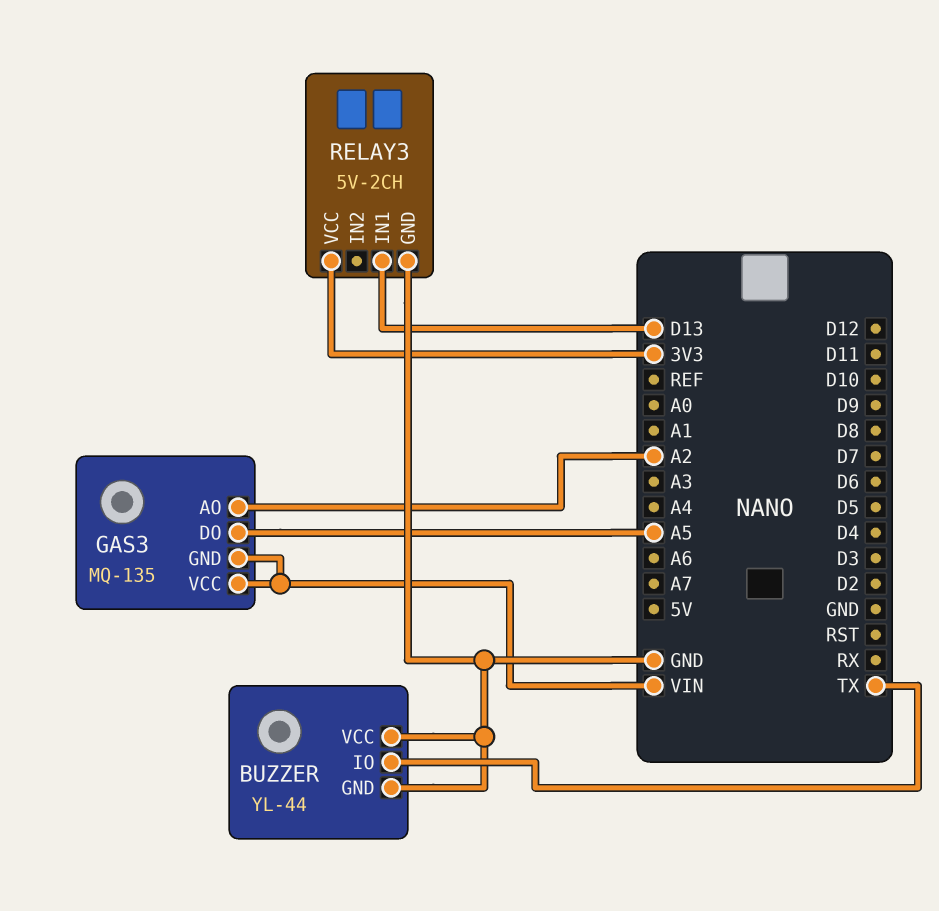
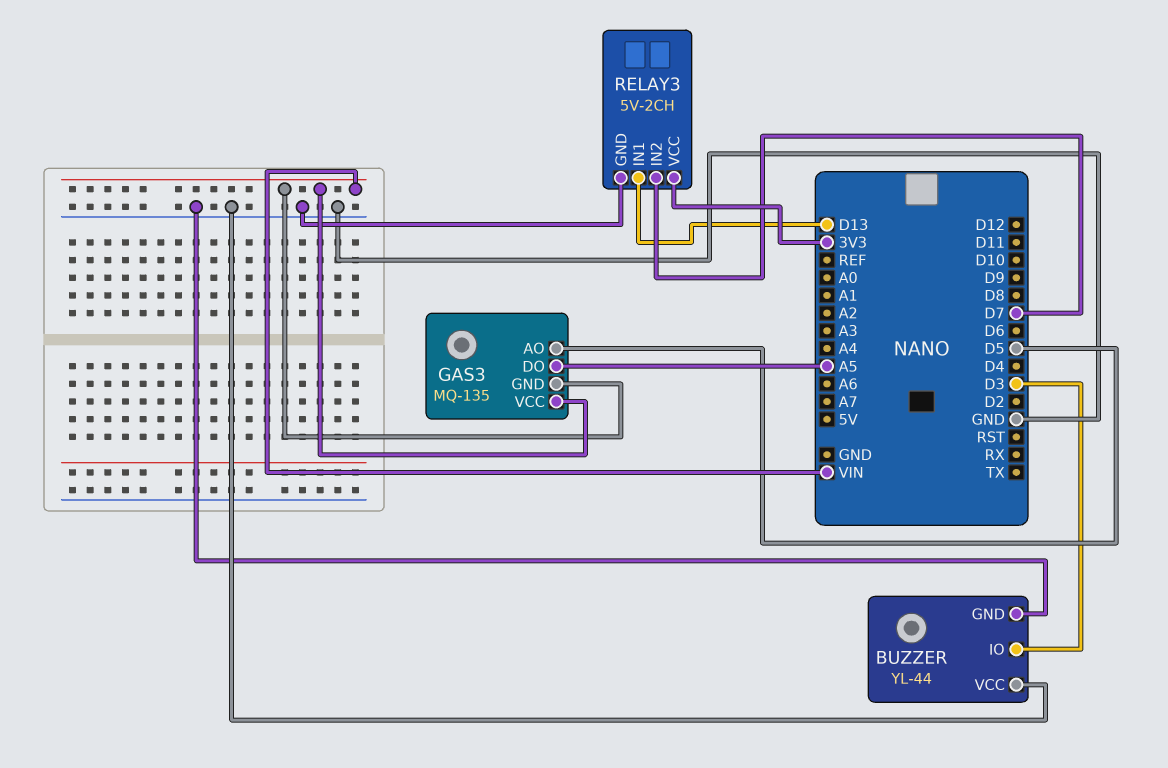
BUZZER pin IO: TX -> D3
GAS3 pin AO: A2 -> D5
RELAY3 pin IN2: none -> D7

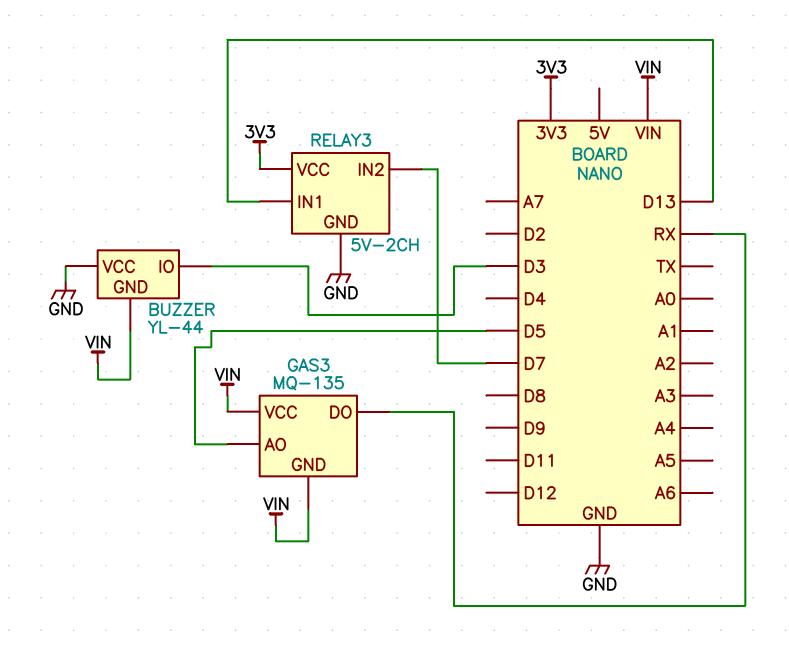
BUZZER pin GND: GND -> VIN
GAS3 pin DO: A5 -> RX

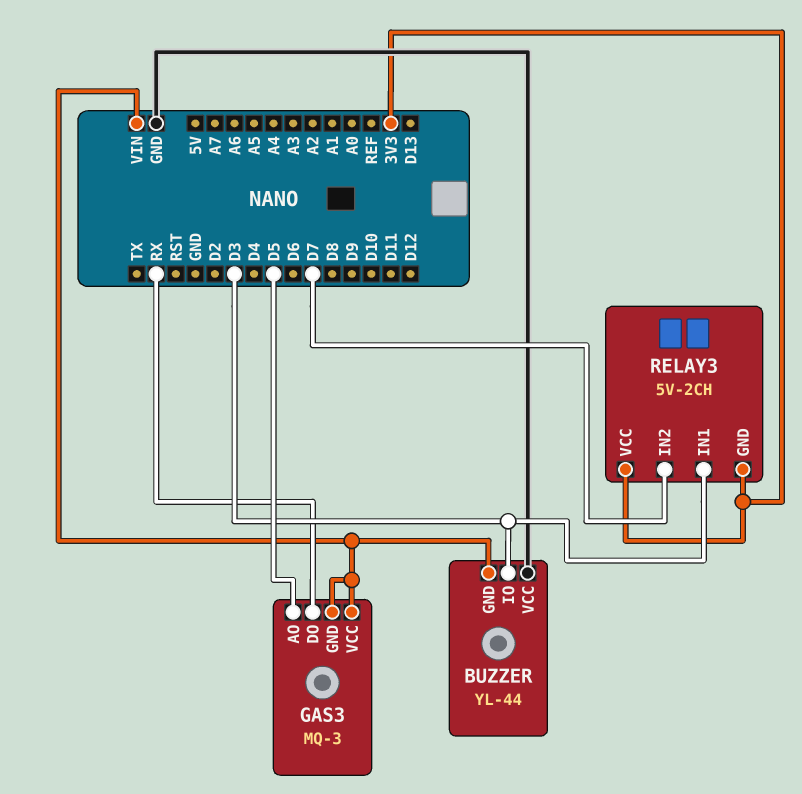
GAS3: MQ-135 -> MQ-3
RELAY3 pin GND: GND -> 3V3
RELAY3 pin IN1: D13 -> D3

